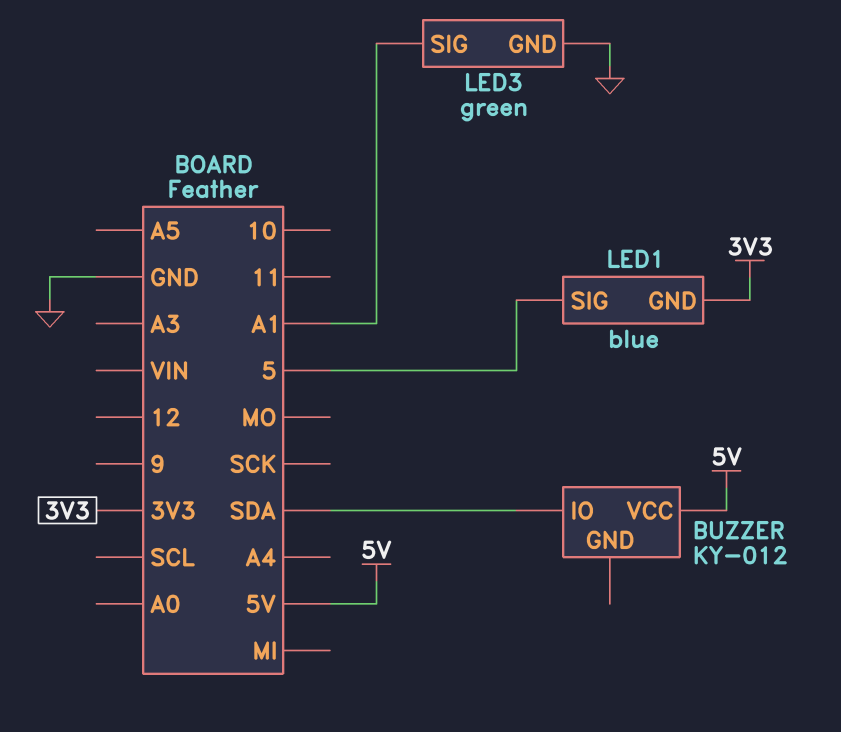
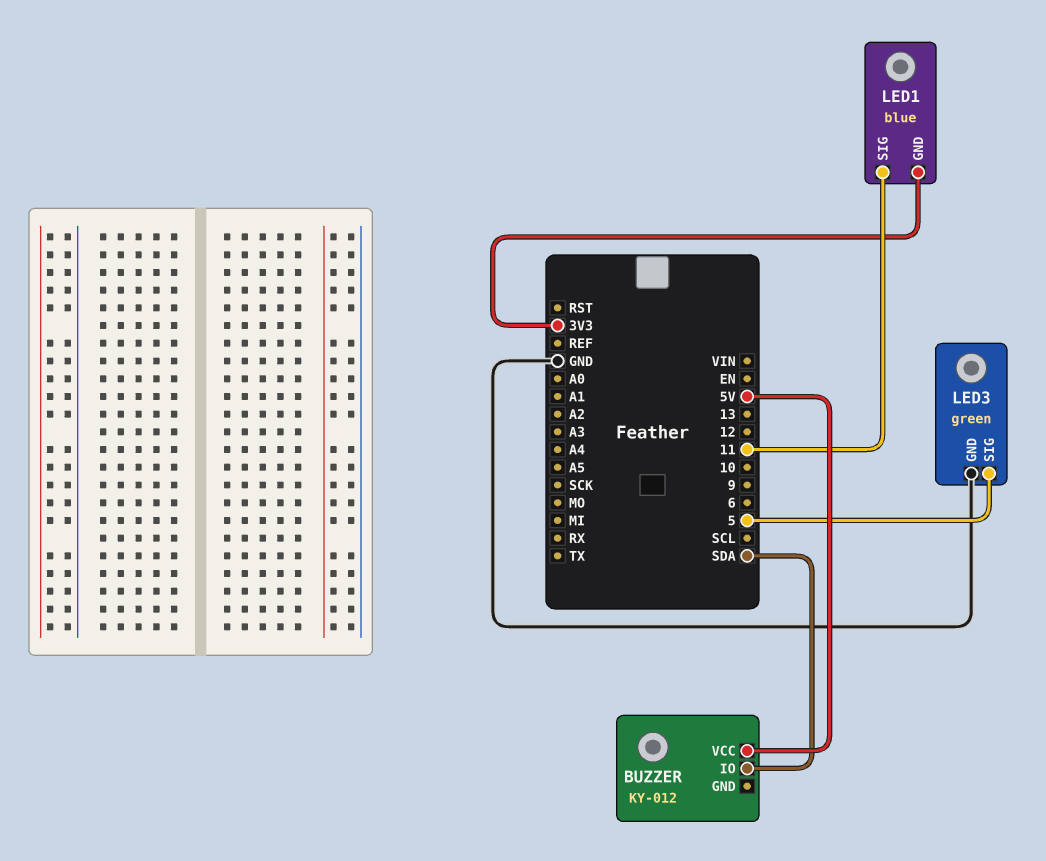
LED1 pin SIG: 5 -> 11
LED3 pin SIG: A1 -> 5

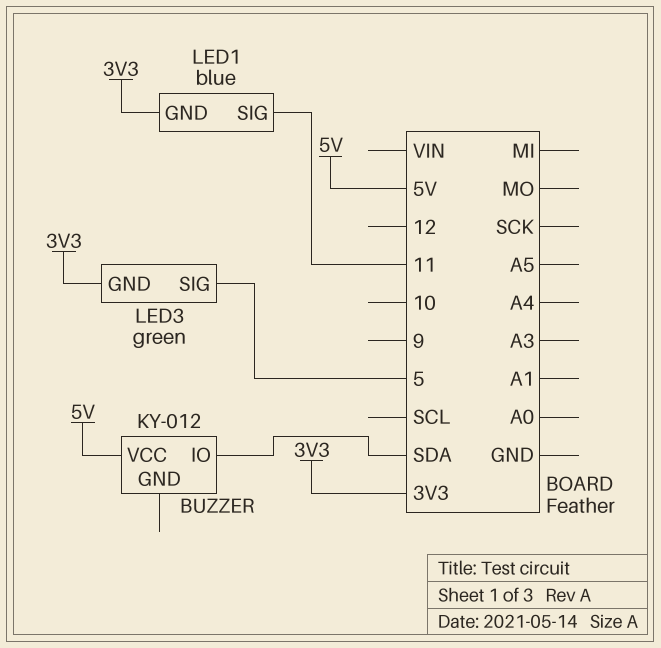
LED3 pin GND: GND -> 3V3

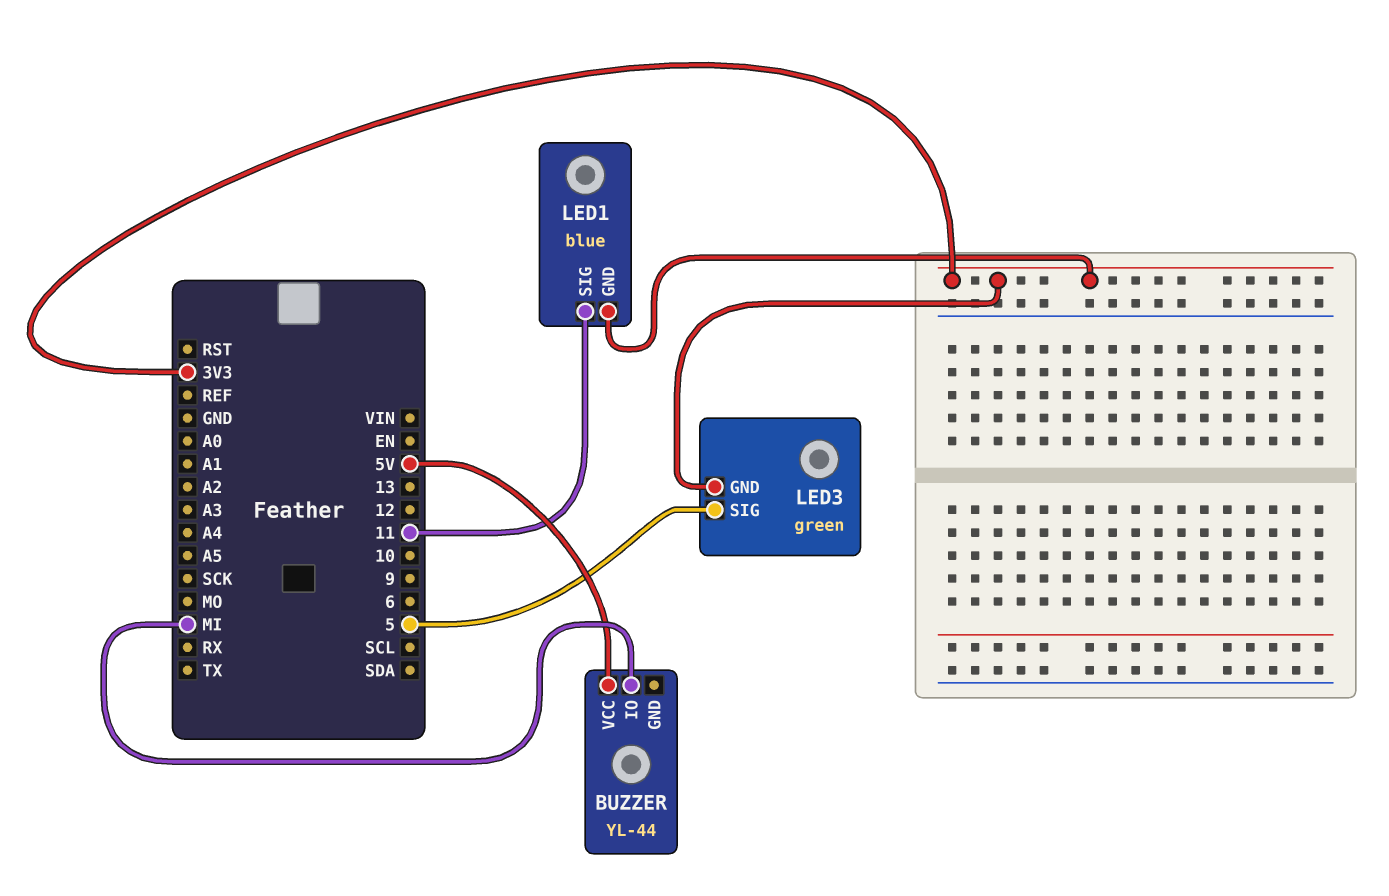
BUZZER: KY-012 -> YL-44
BUZZER pin IO: SDA -> MI

